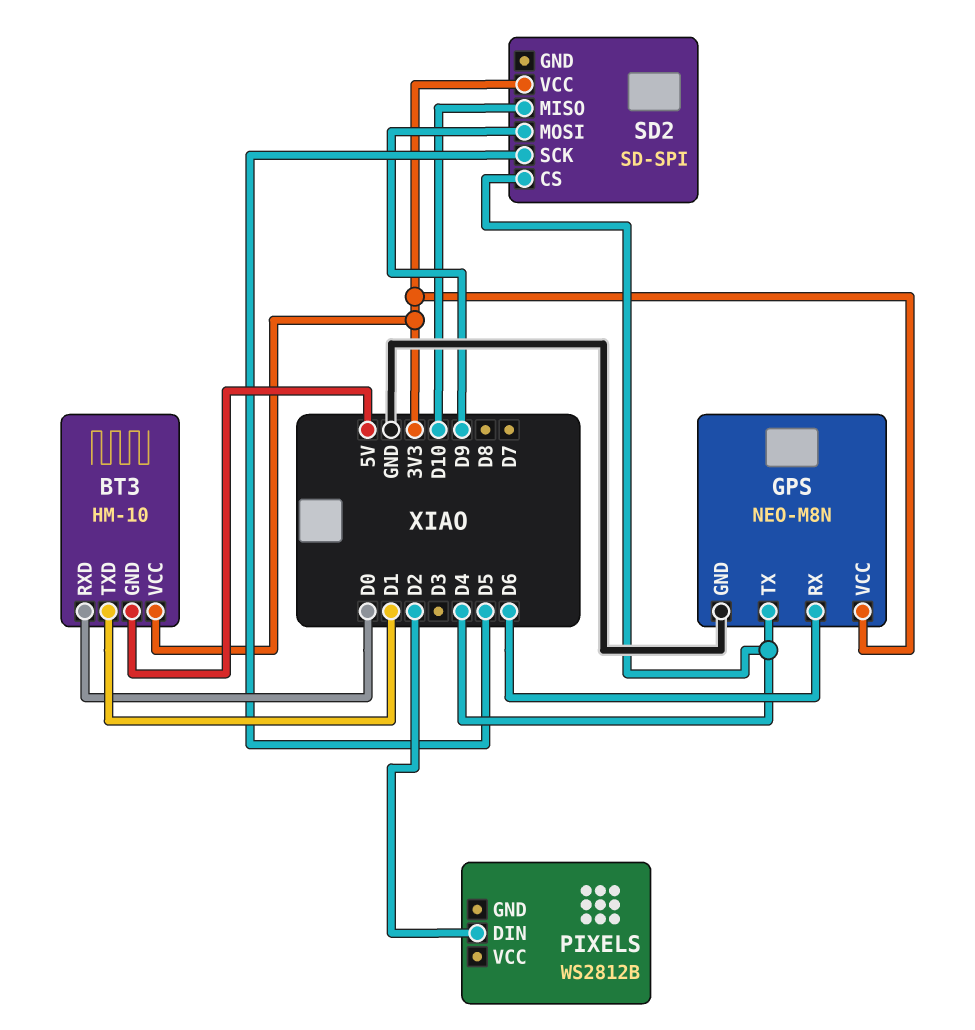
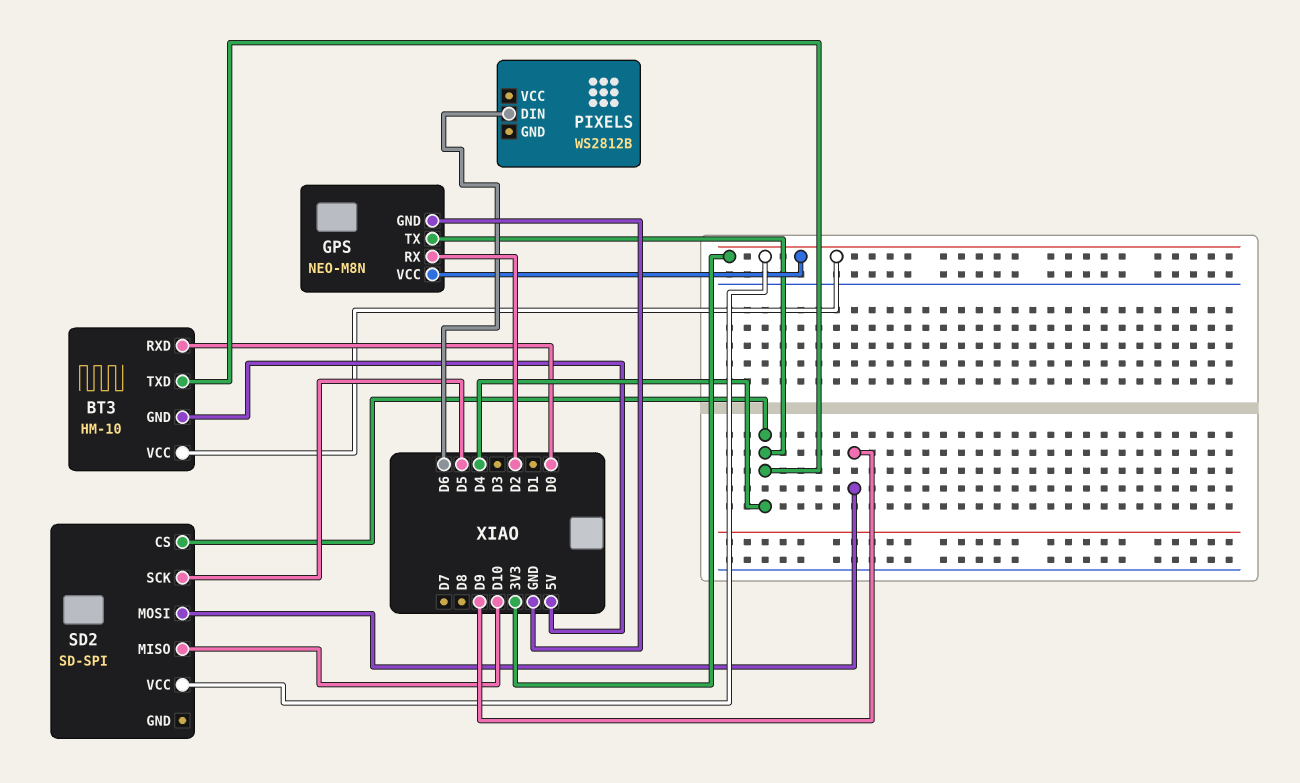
BT3 pin TXD: D1 -> D4
GPS pin RX: D6 -> D2
PIXELS pin DIN: D2 -> D6

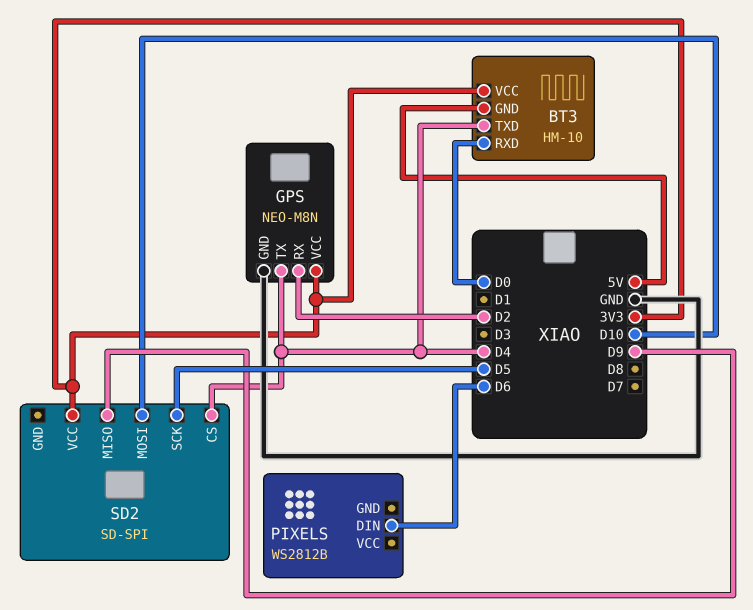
SD2 pin MISO: D10 -> D9
SD2 pin MOSI: D9 -> D10

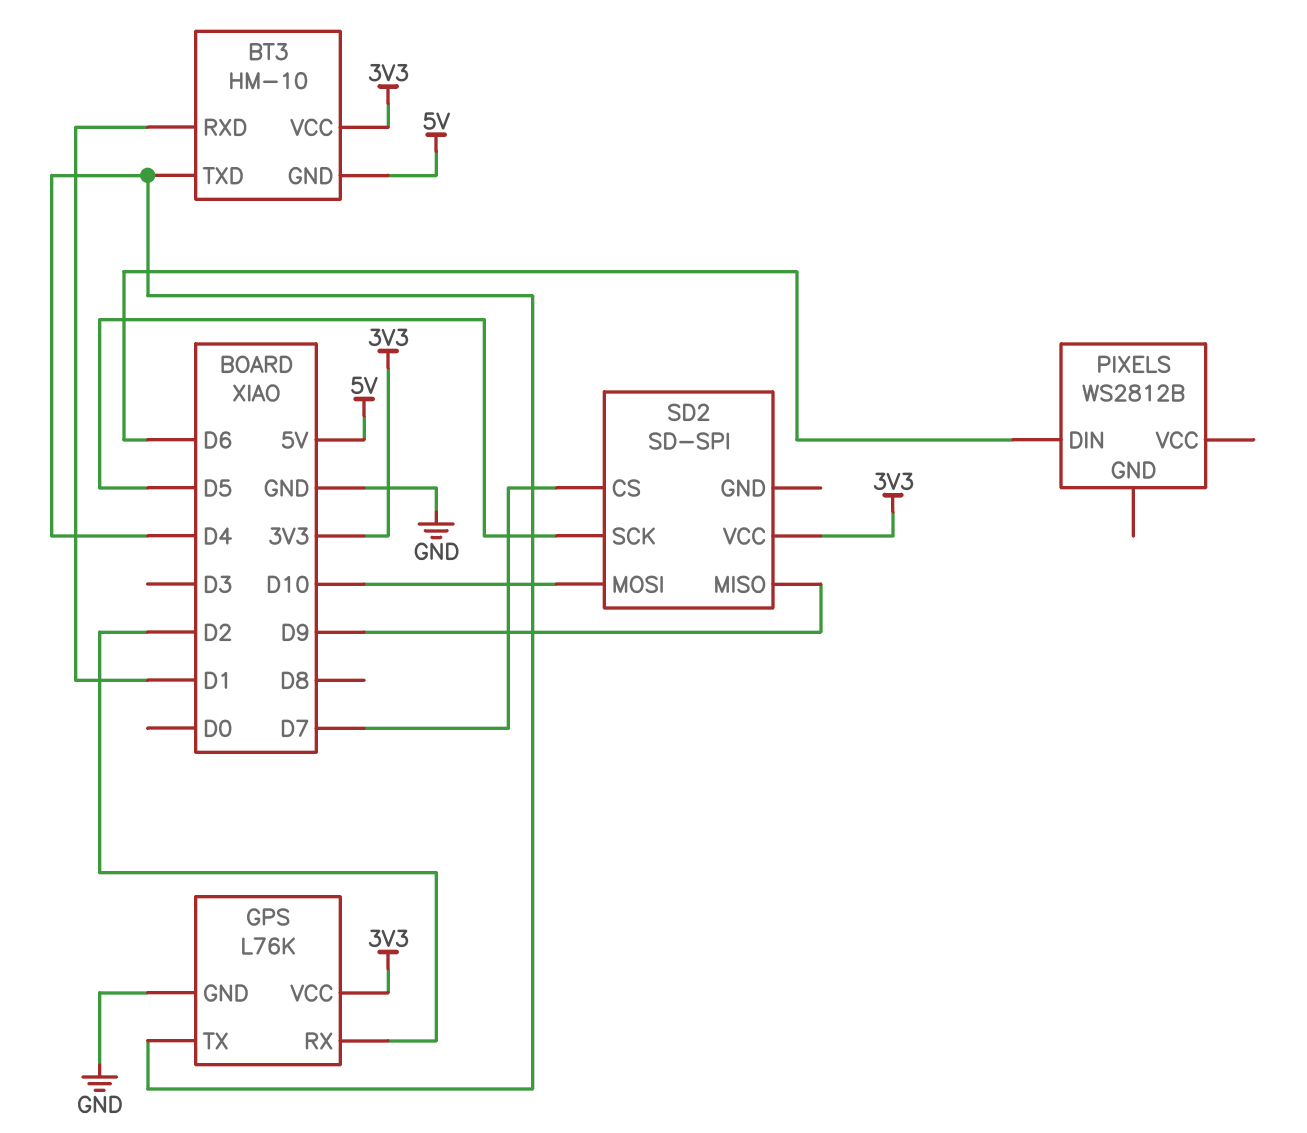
BT3 pin RXD: D0 -> D1
GPS: NEO-M8N -> L76K
SD2 pin CS: D4 -> D7

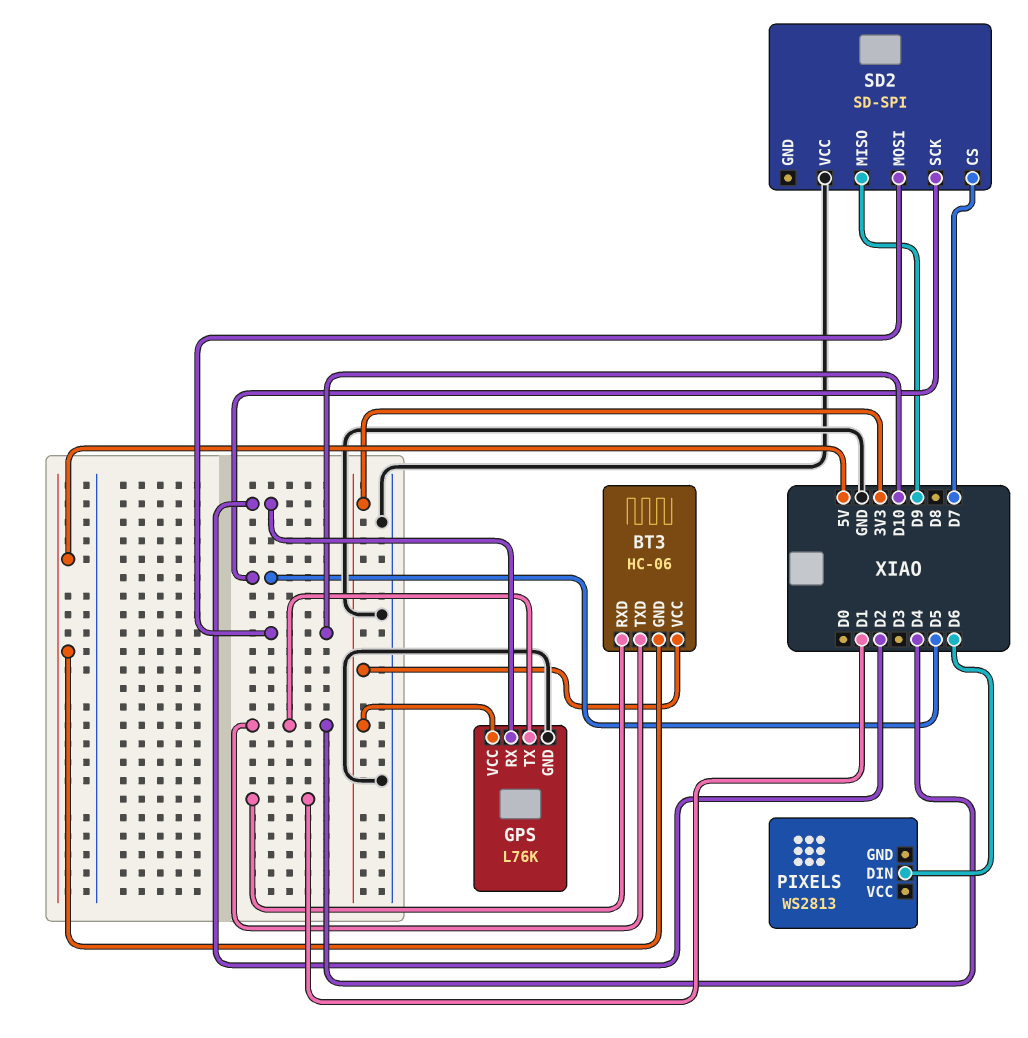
BT3: HM-10 -> HC-06
PIXELS: WS2812B -> WS2813
SD2 pin VCC: 3V3 -> GND

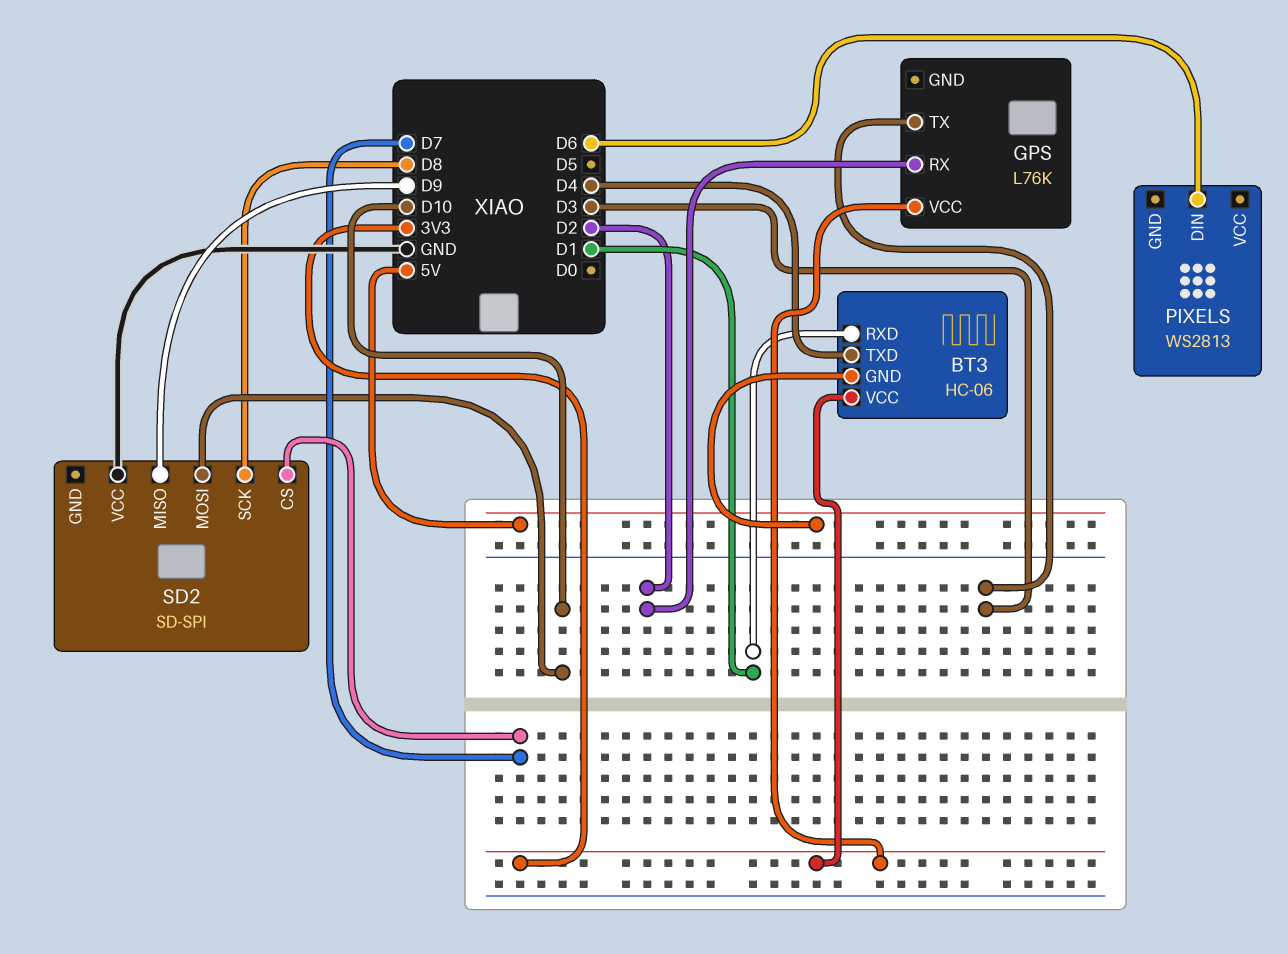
GPS pin GND: GND -> none
GPS pin TX: D4 -> D3
SD2 pin SCK: D5 -> D8

